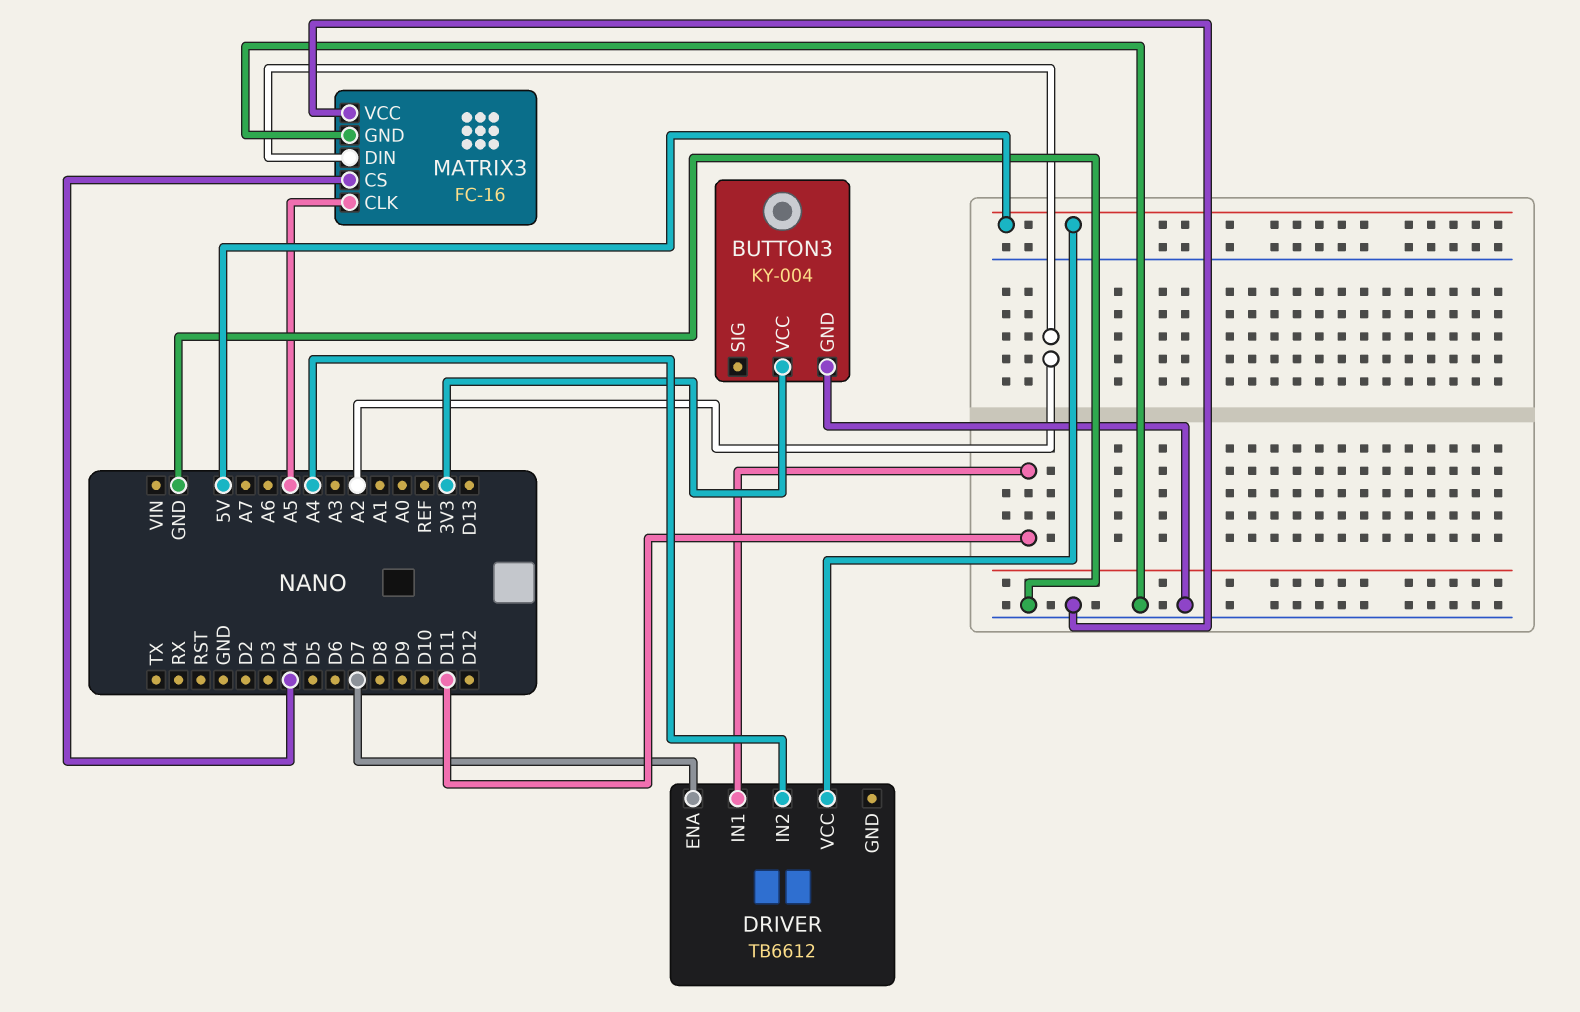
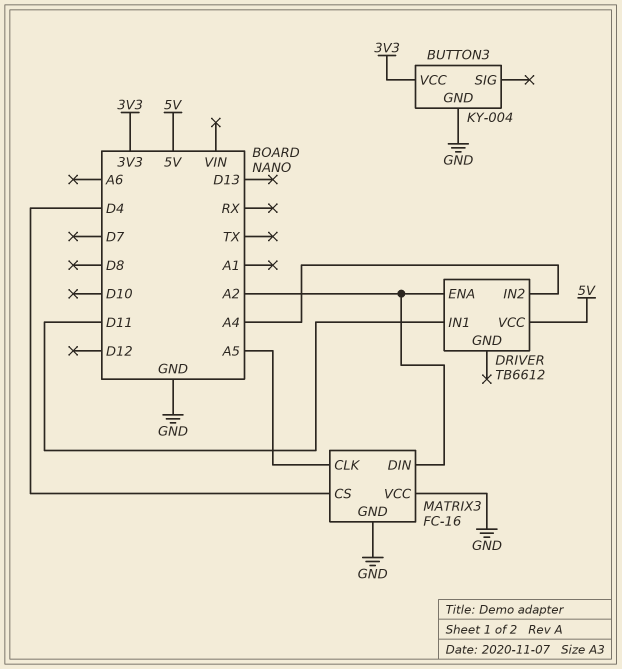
DRIVER pin ENA: D7 -> A2

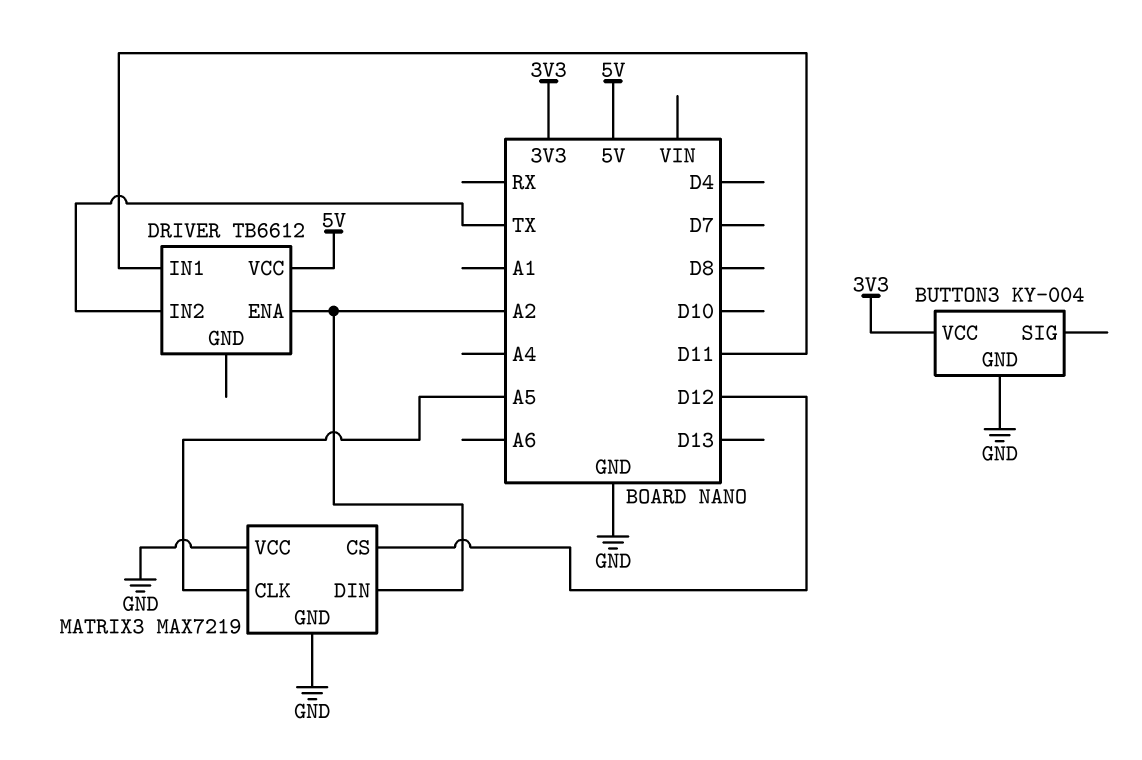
DRIVER pin IN2: A4 -> TX
MATRIX3: FC-16 -> MAX7219
MATRIX3 pin CS: D4 -> D12

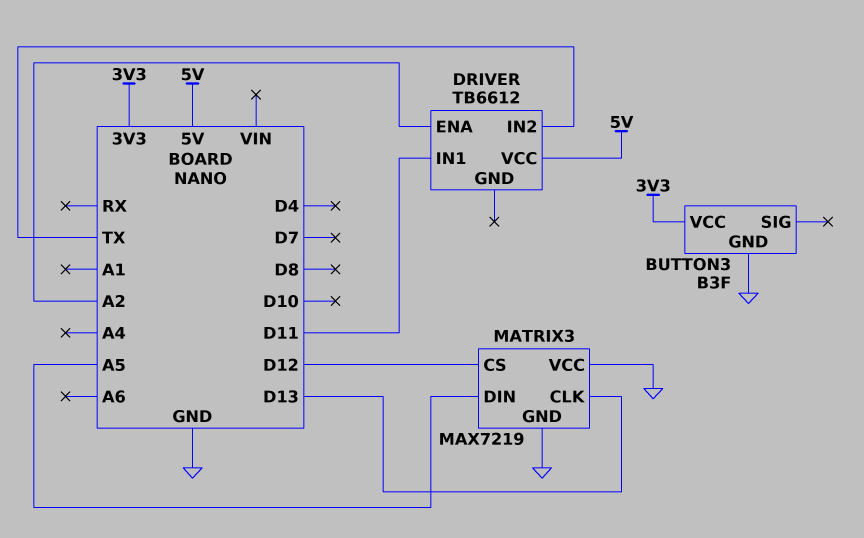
BUTTON3: KY-004 -> B3F
MATRIX3 pin CLK: A5 -> D13
MATRIX3 pin DIN: A2 -> A5

